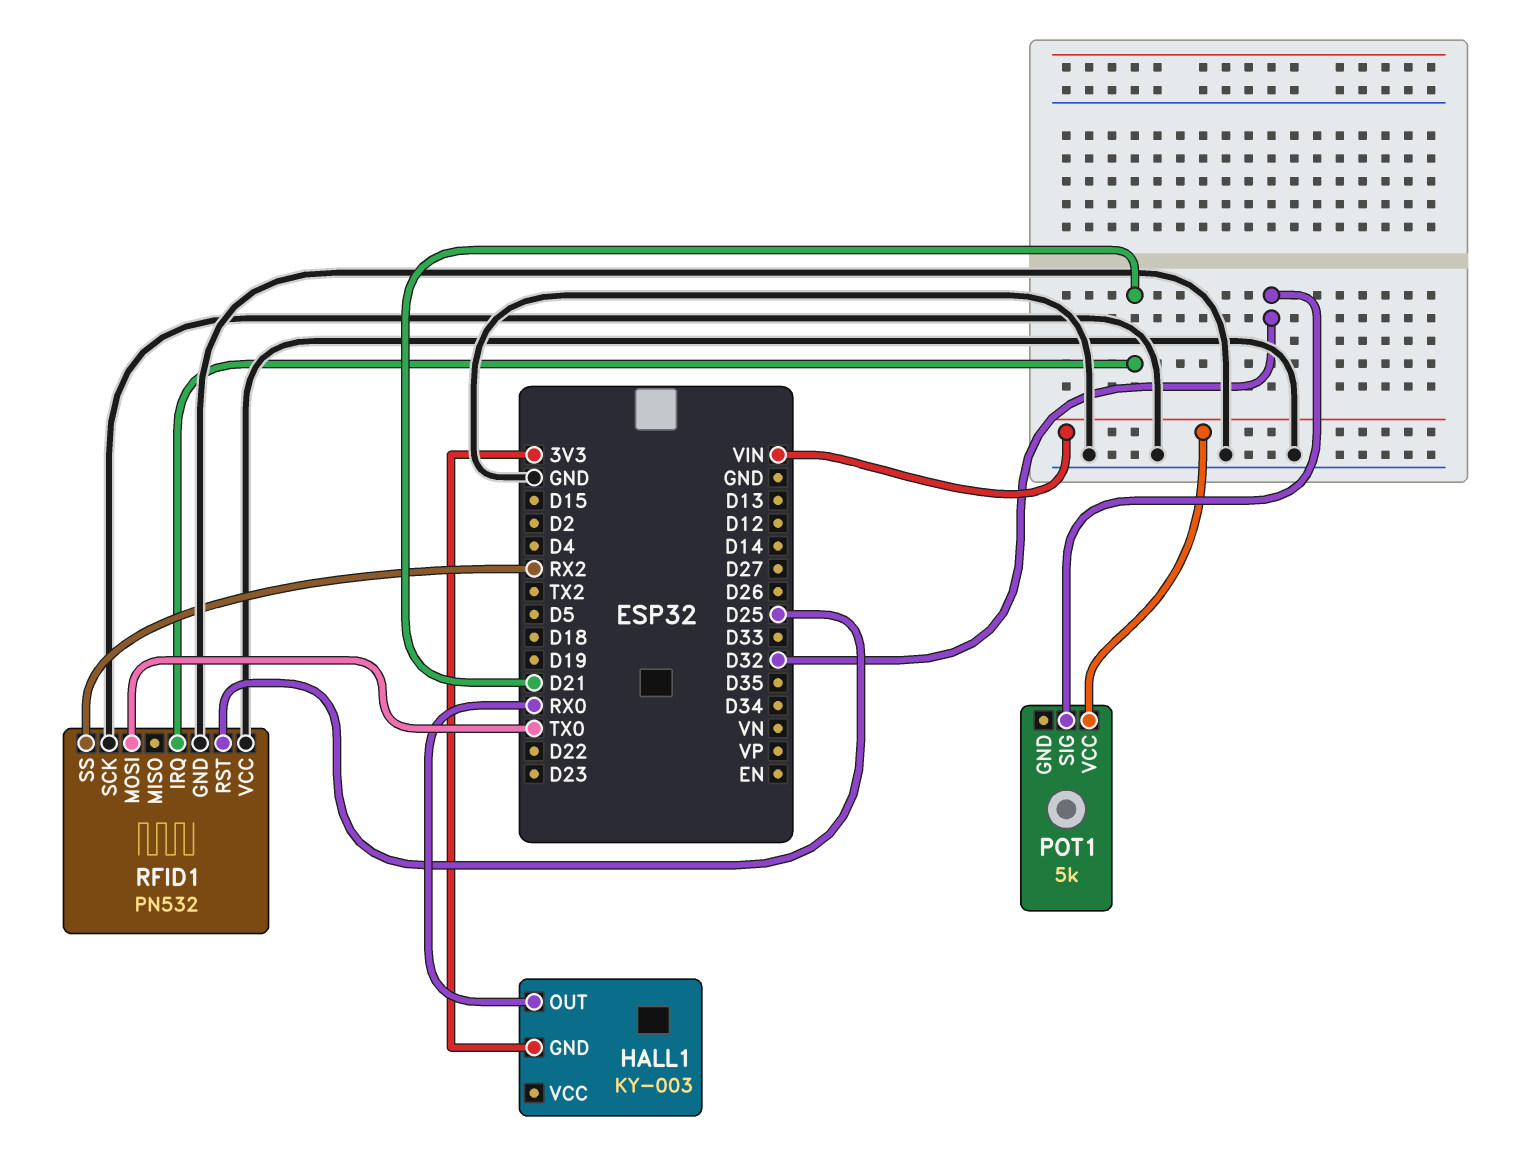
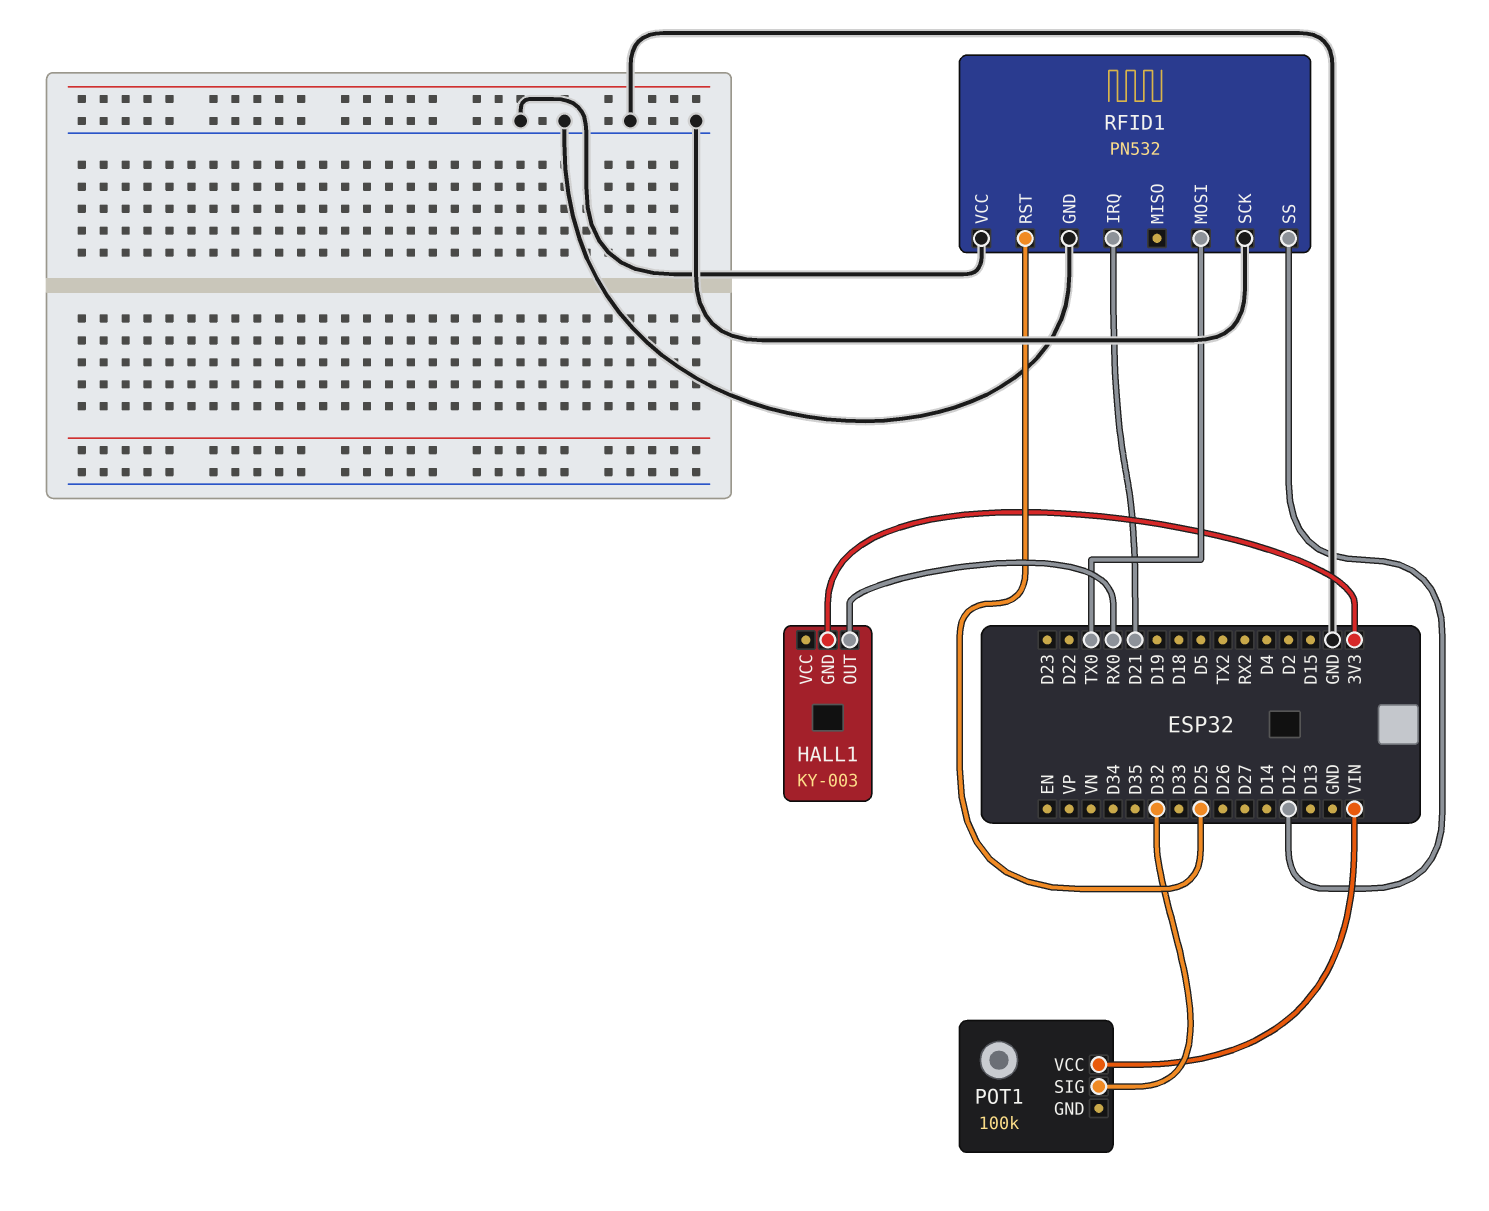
POT1: 5k -> 100k
RFID1 pin SS: RX2 -> D12

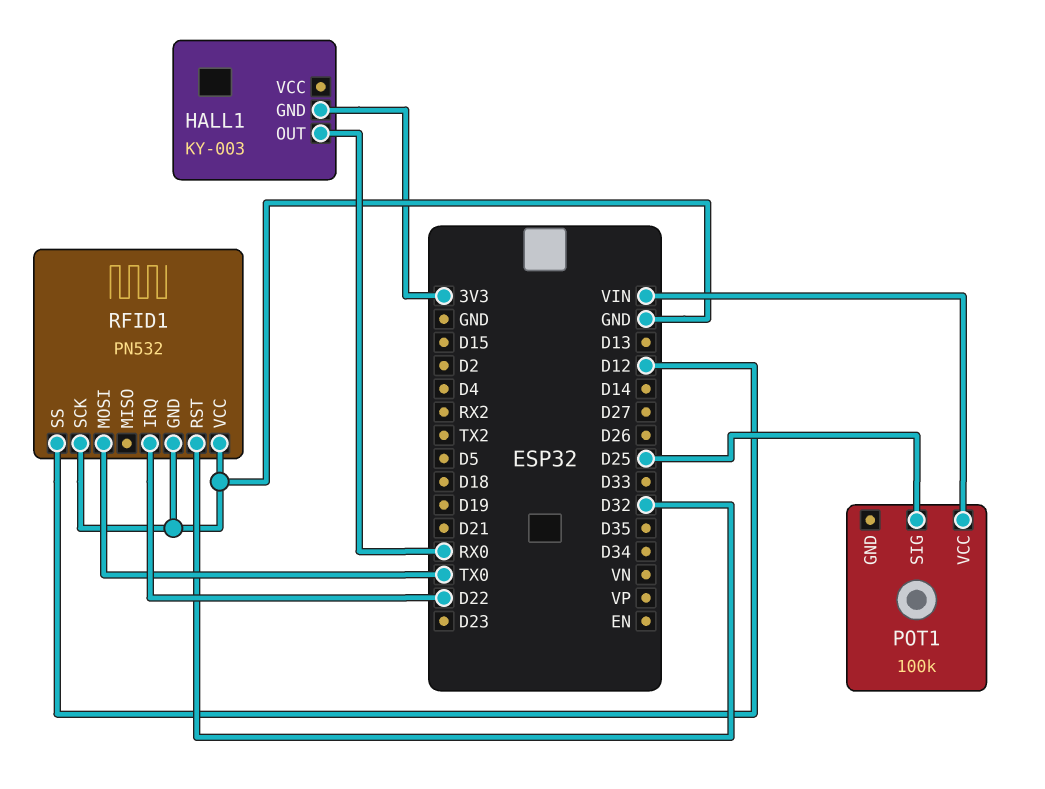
POT1 pin SIG: D32 -> D25
RFID1 pin IRQ: D21 -> D22
RFID1 pin RST: D25 -> D32

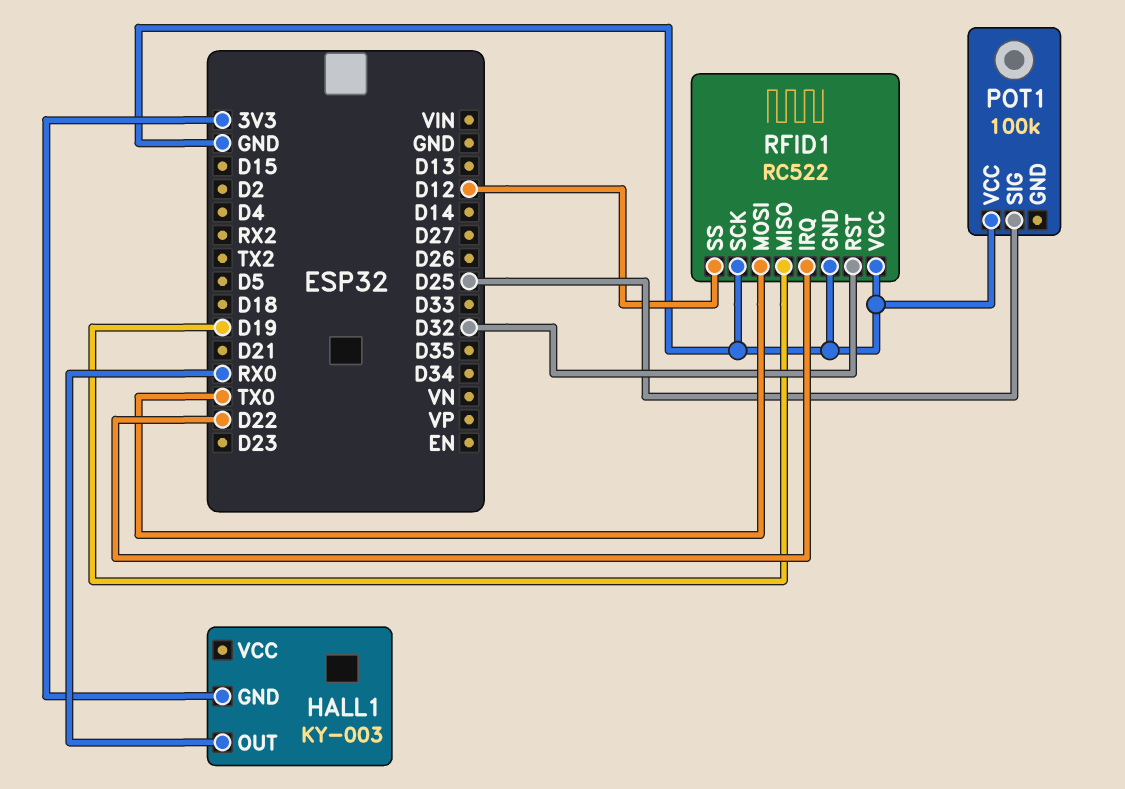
POT1 pin VCC: VIN -> GND
RFID1: PN532 -> RC522
RFID1 pin MISO: none -> D19

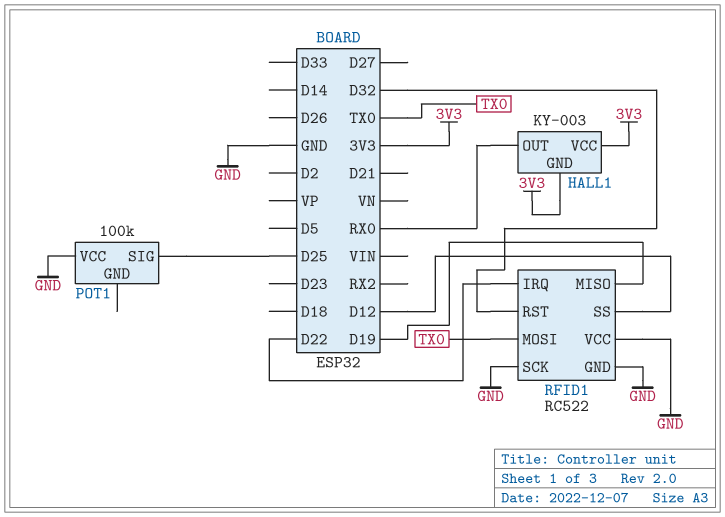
HALL1 pin VCC: none -> 3V3

